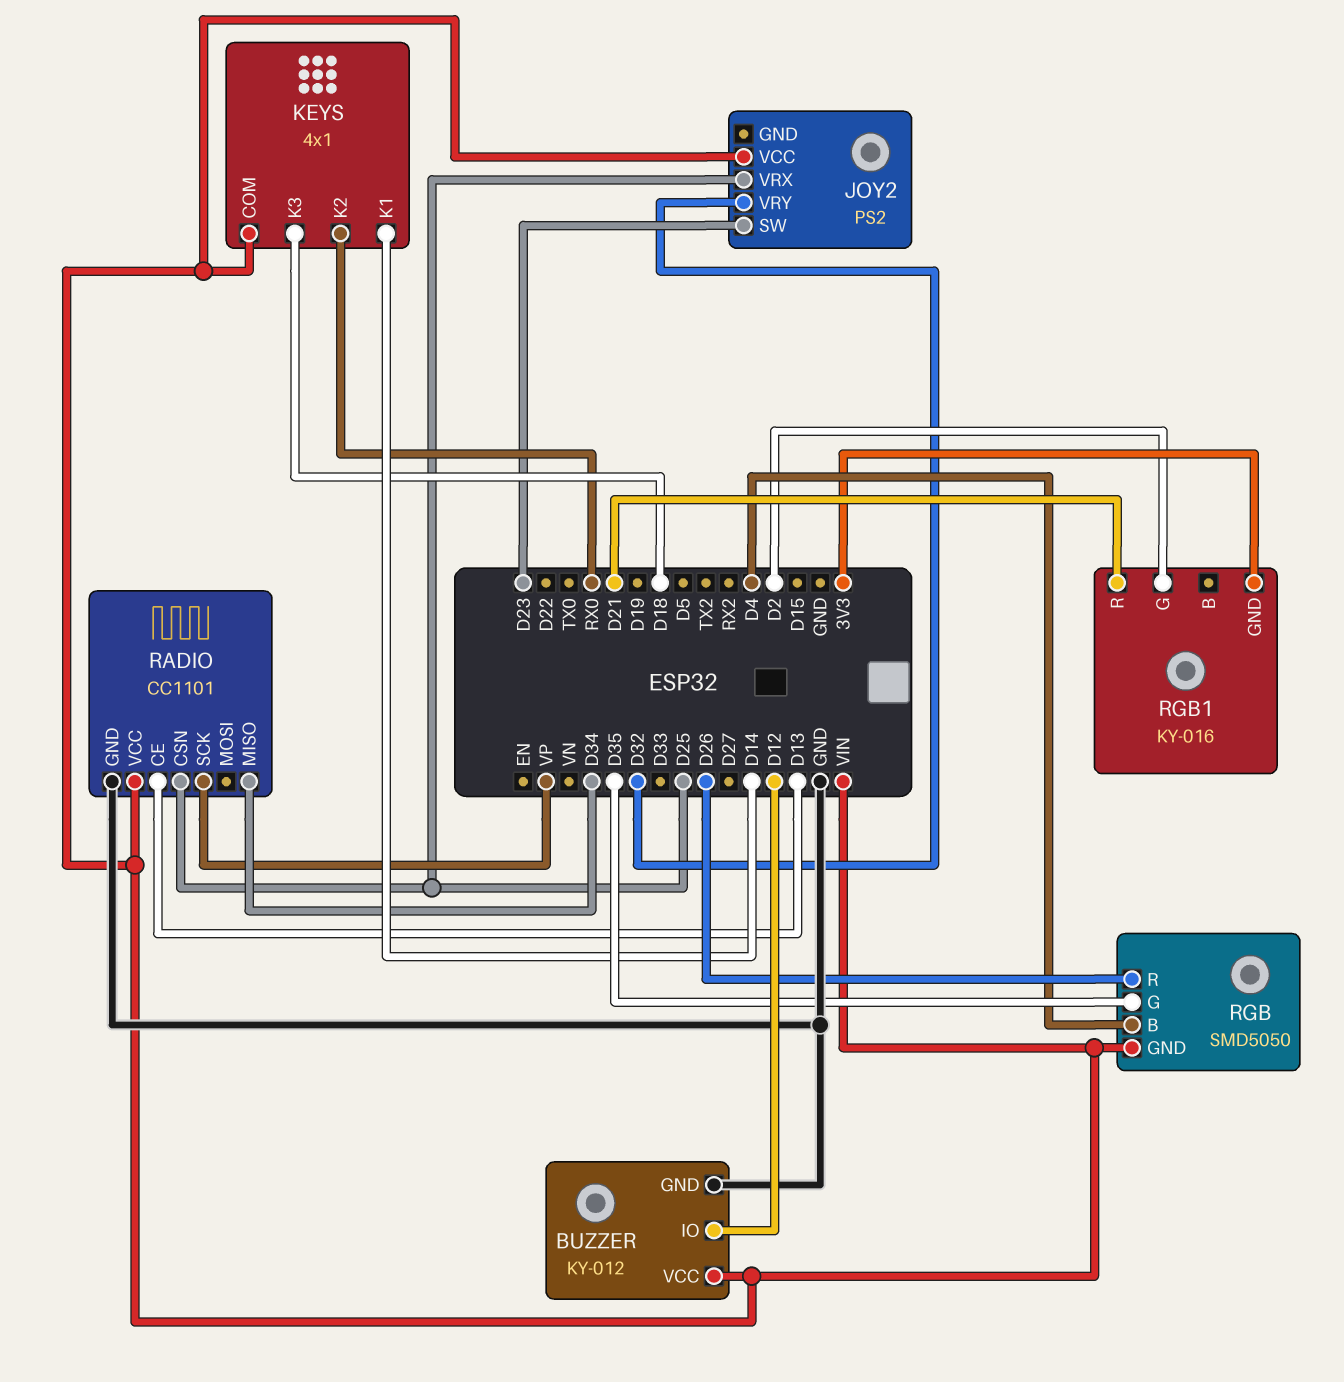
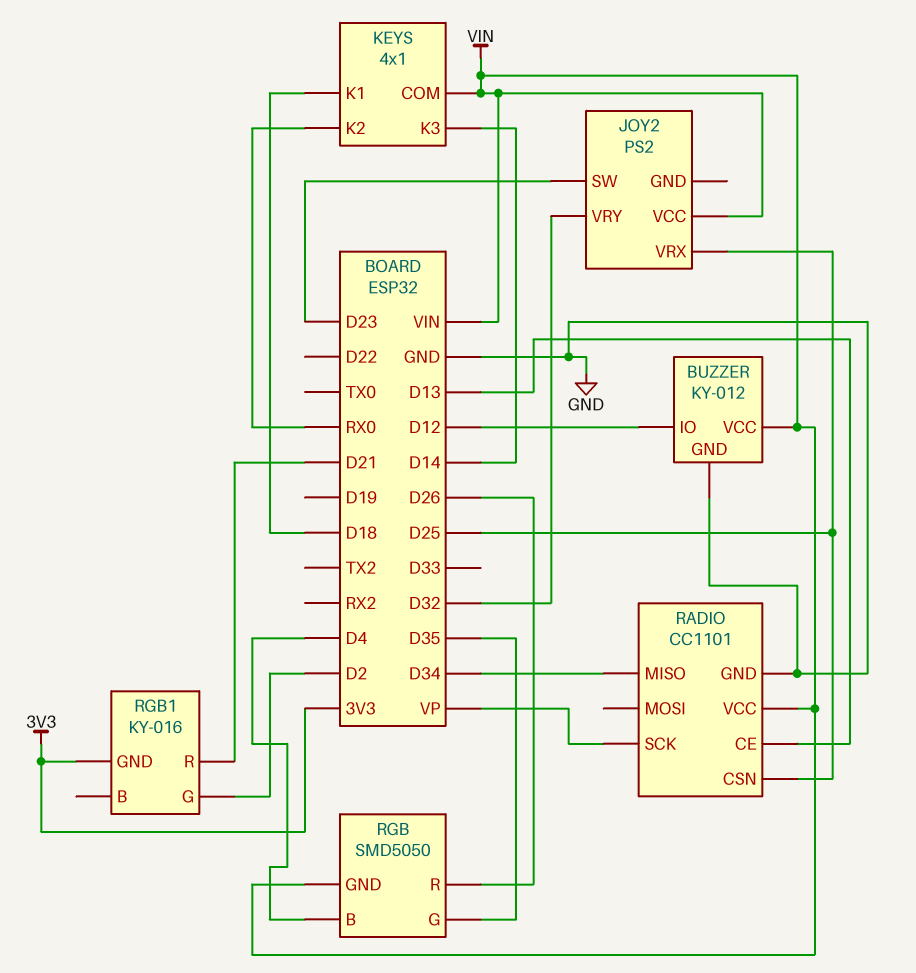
KEYS pin K1: D14 -> D18
KEYS pin K3: D18 -> D14

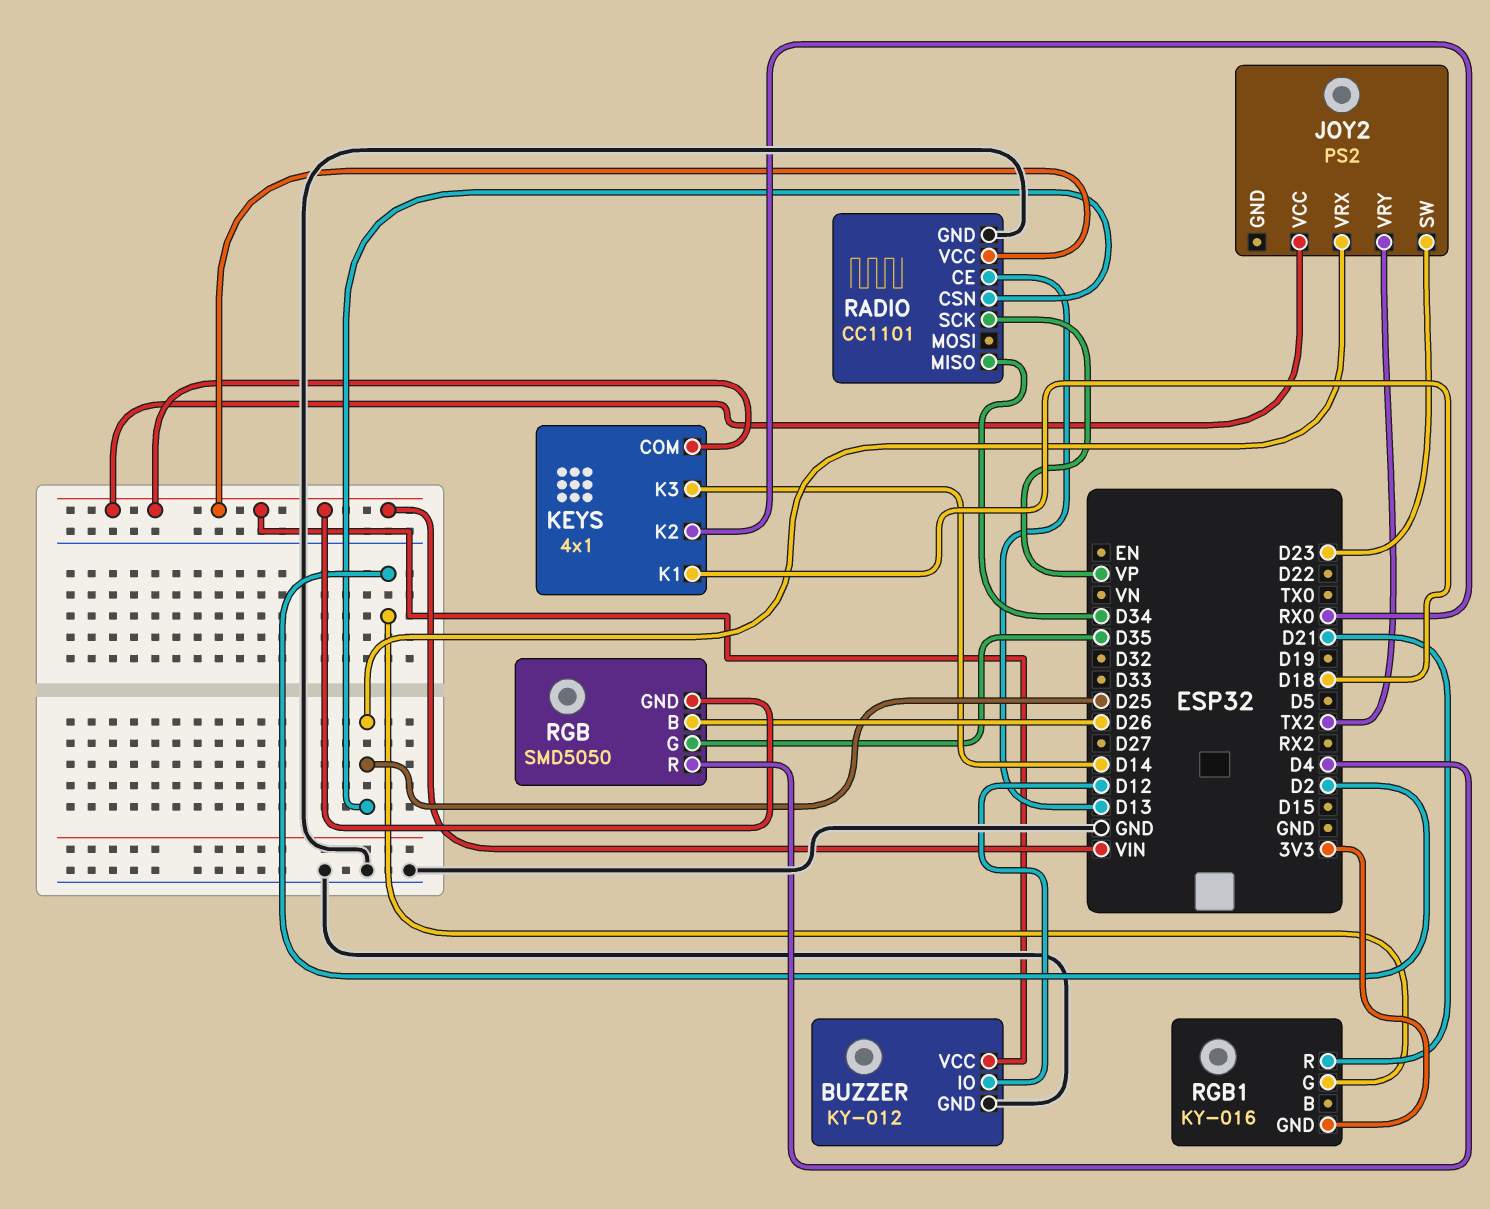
JOY2 pin VRY: D32 -> TX2
RGB pin B: D4 -> D26
RGB pin R: D26 -> D4

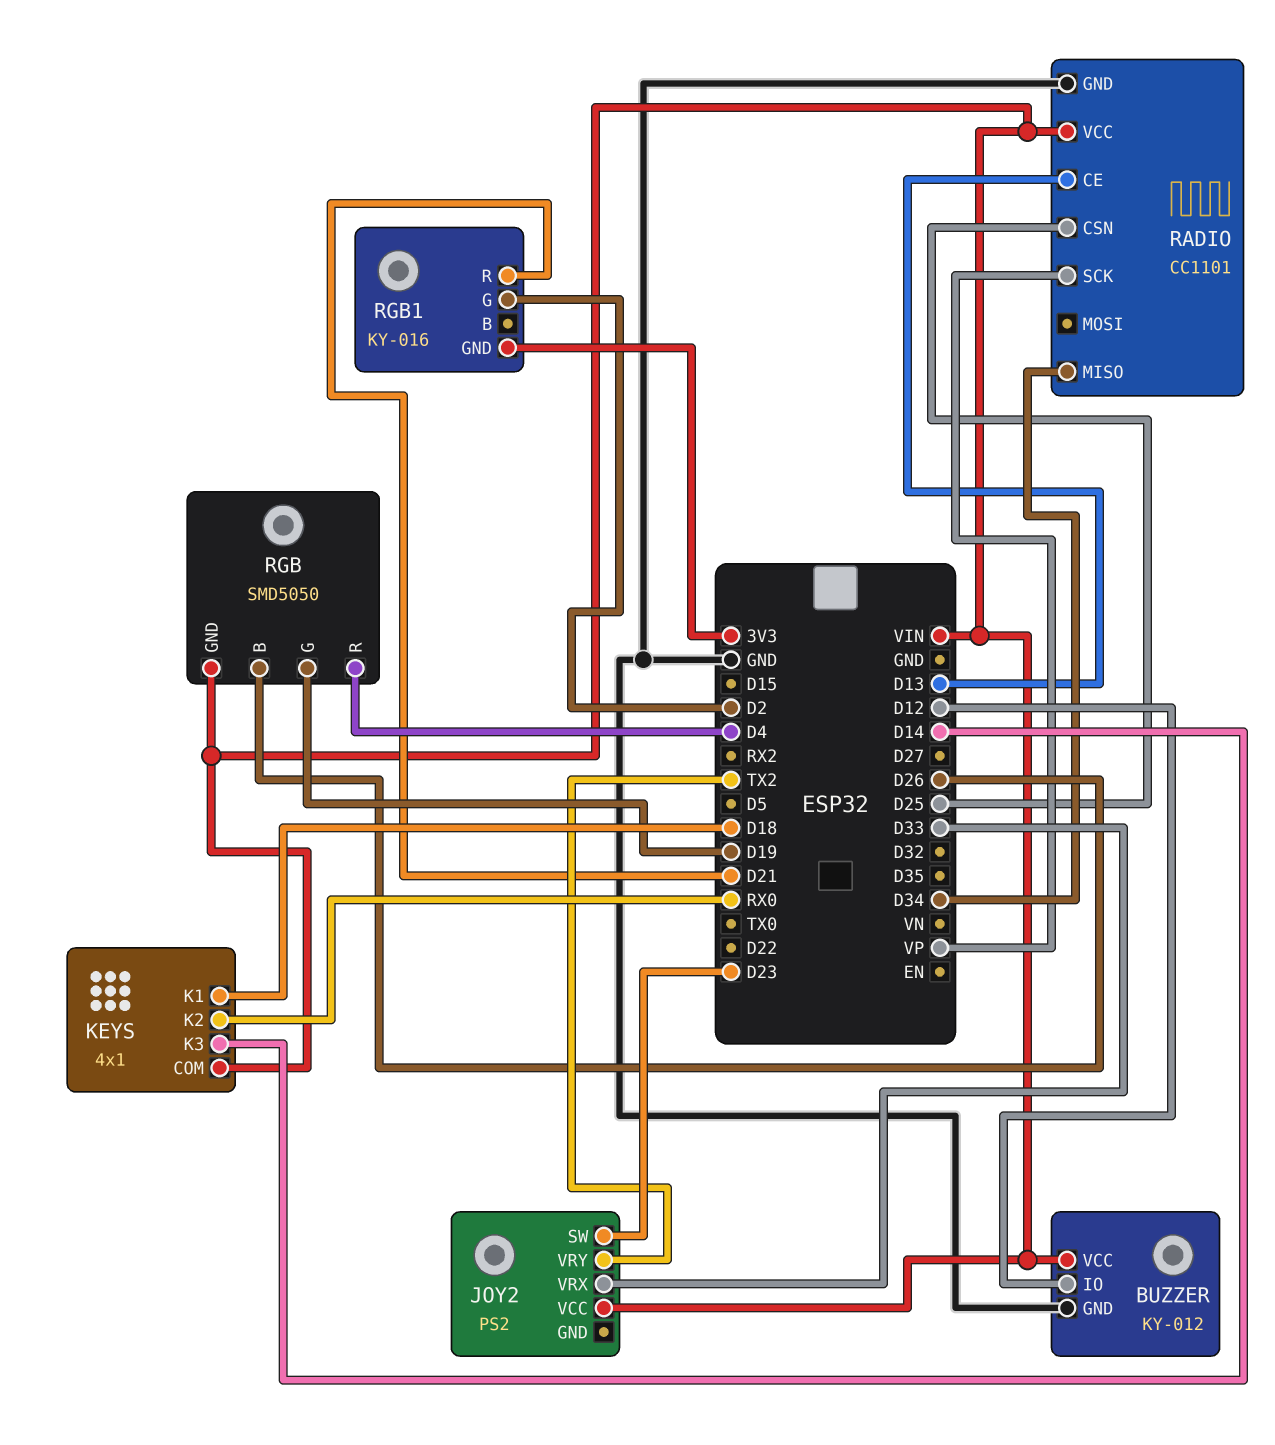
JOY2 pin VRX: D25 -> D33
RGB pin G: D35 -> D19

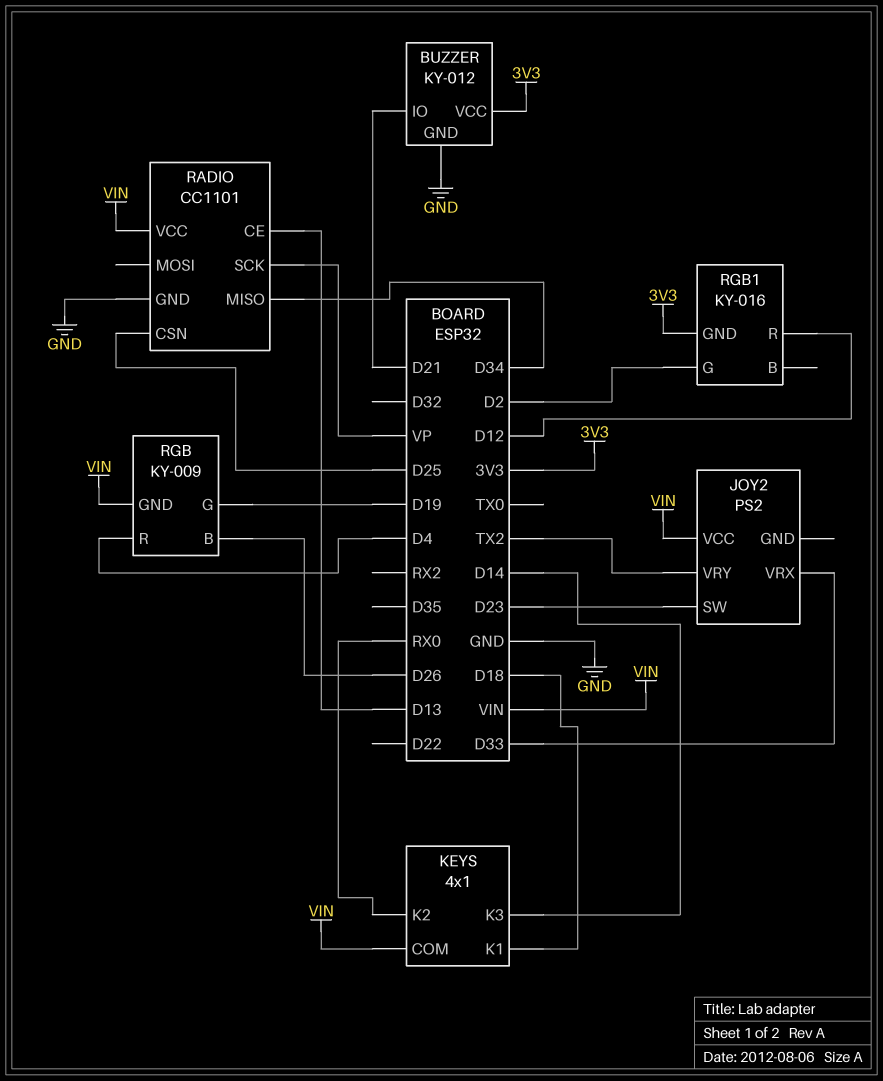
BUZZER pin IO: D12 -> D21
BUZZER pin VCC: VIN -> 3V3
RGB: SMD5050 -> KY-009
RGB1 pin R: D21 -> D12

